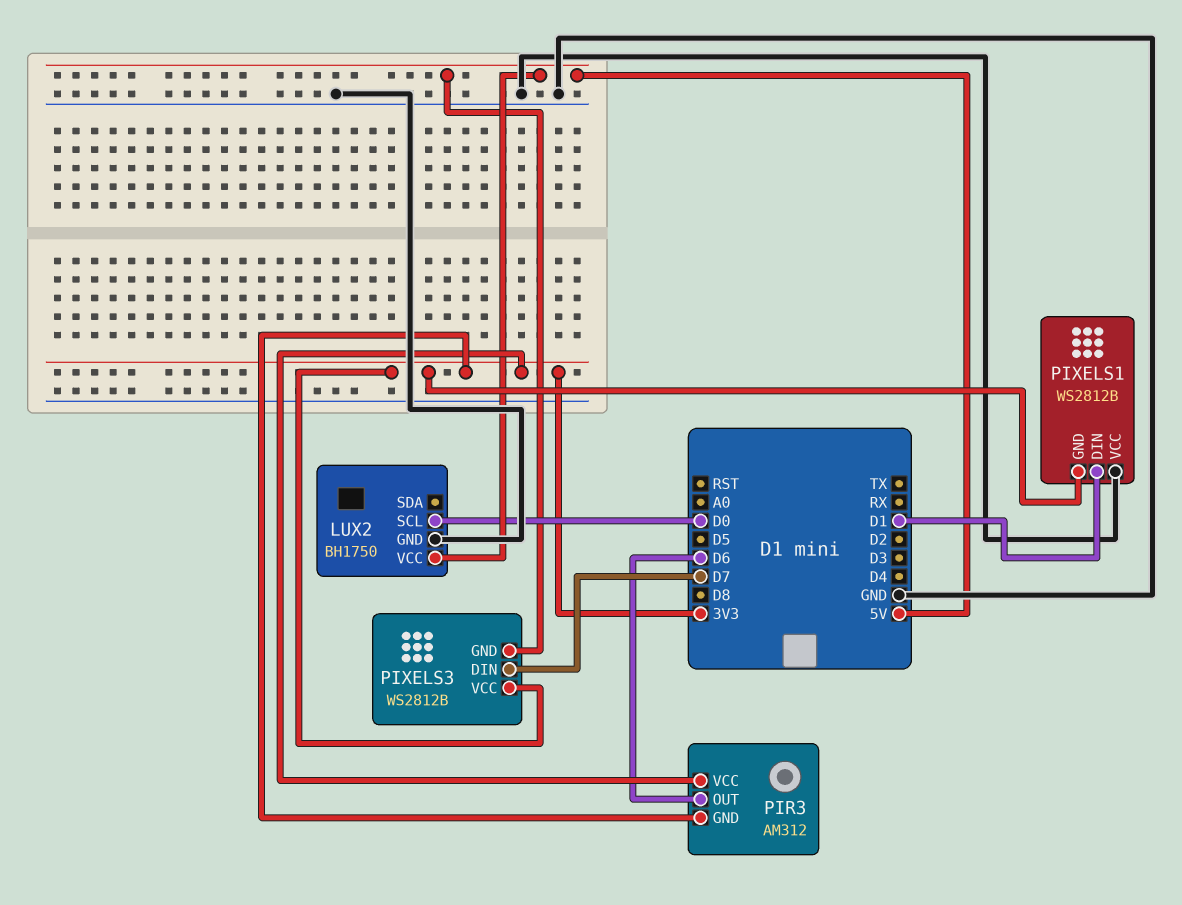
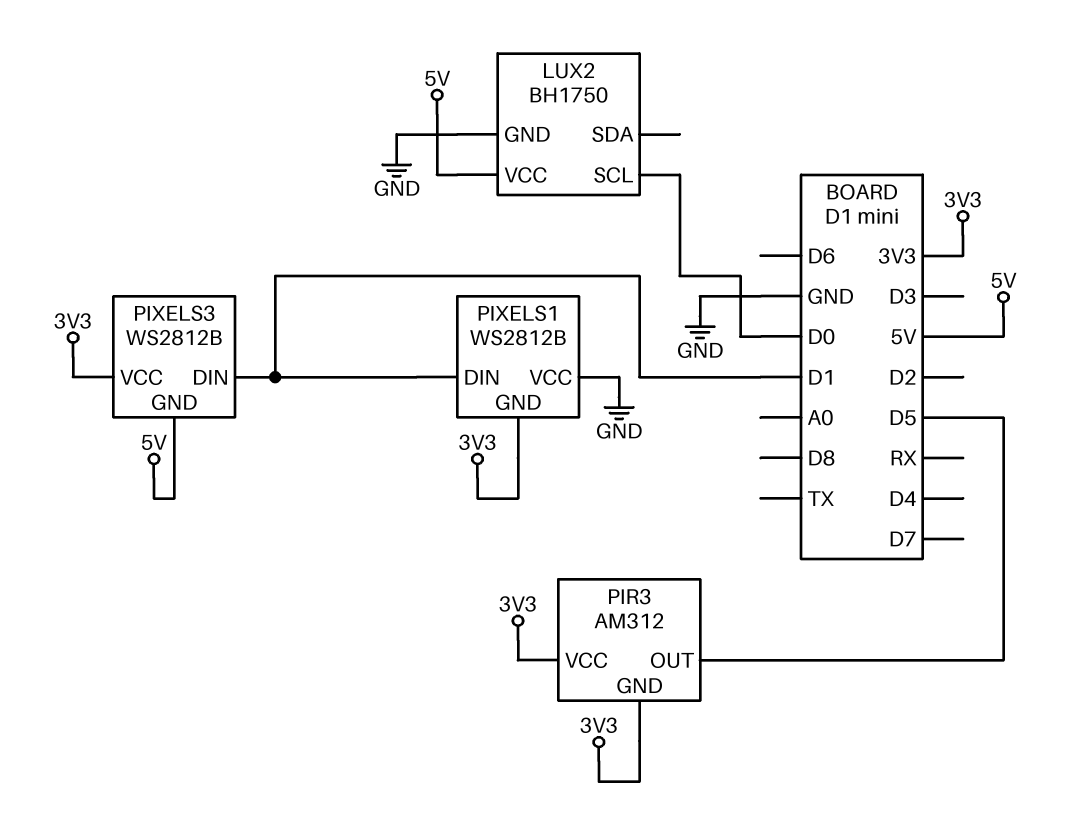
PIR3 pin OUT: D6 -> D5
PIXELS3 pin DIN: D7 -> D1

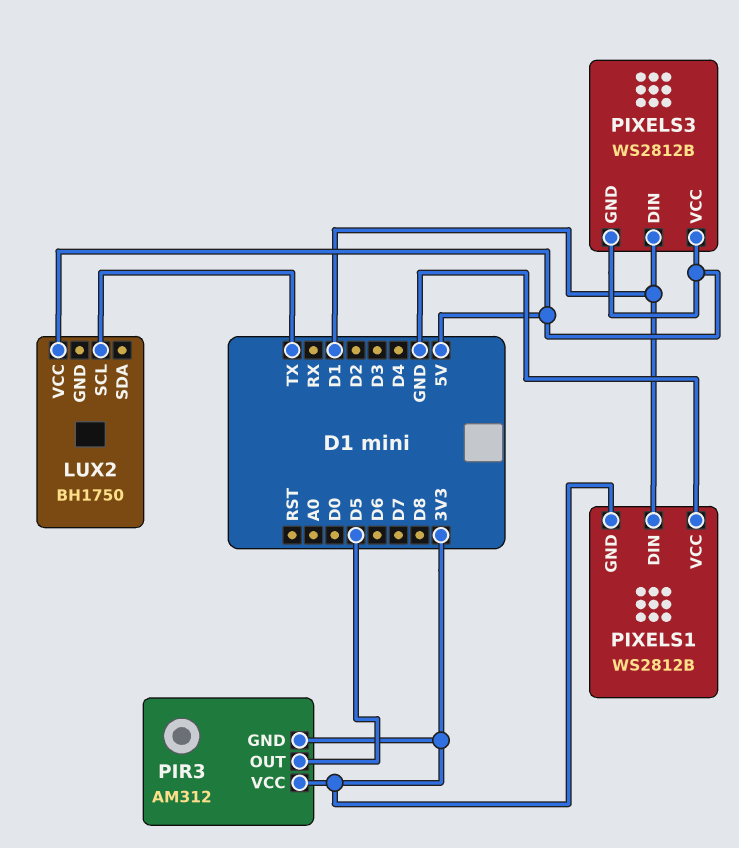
LUX2 pin GND: GND -> none
LUX2 pin SCL: D0 -> TX
PIXELS3 pin VCC: 3V3 -> 5V

